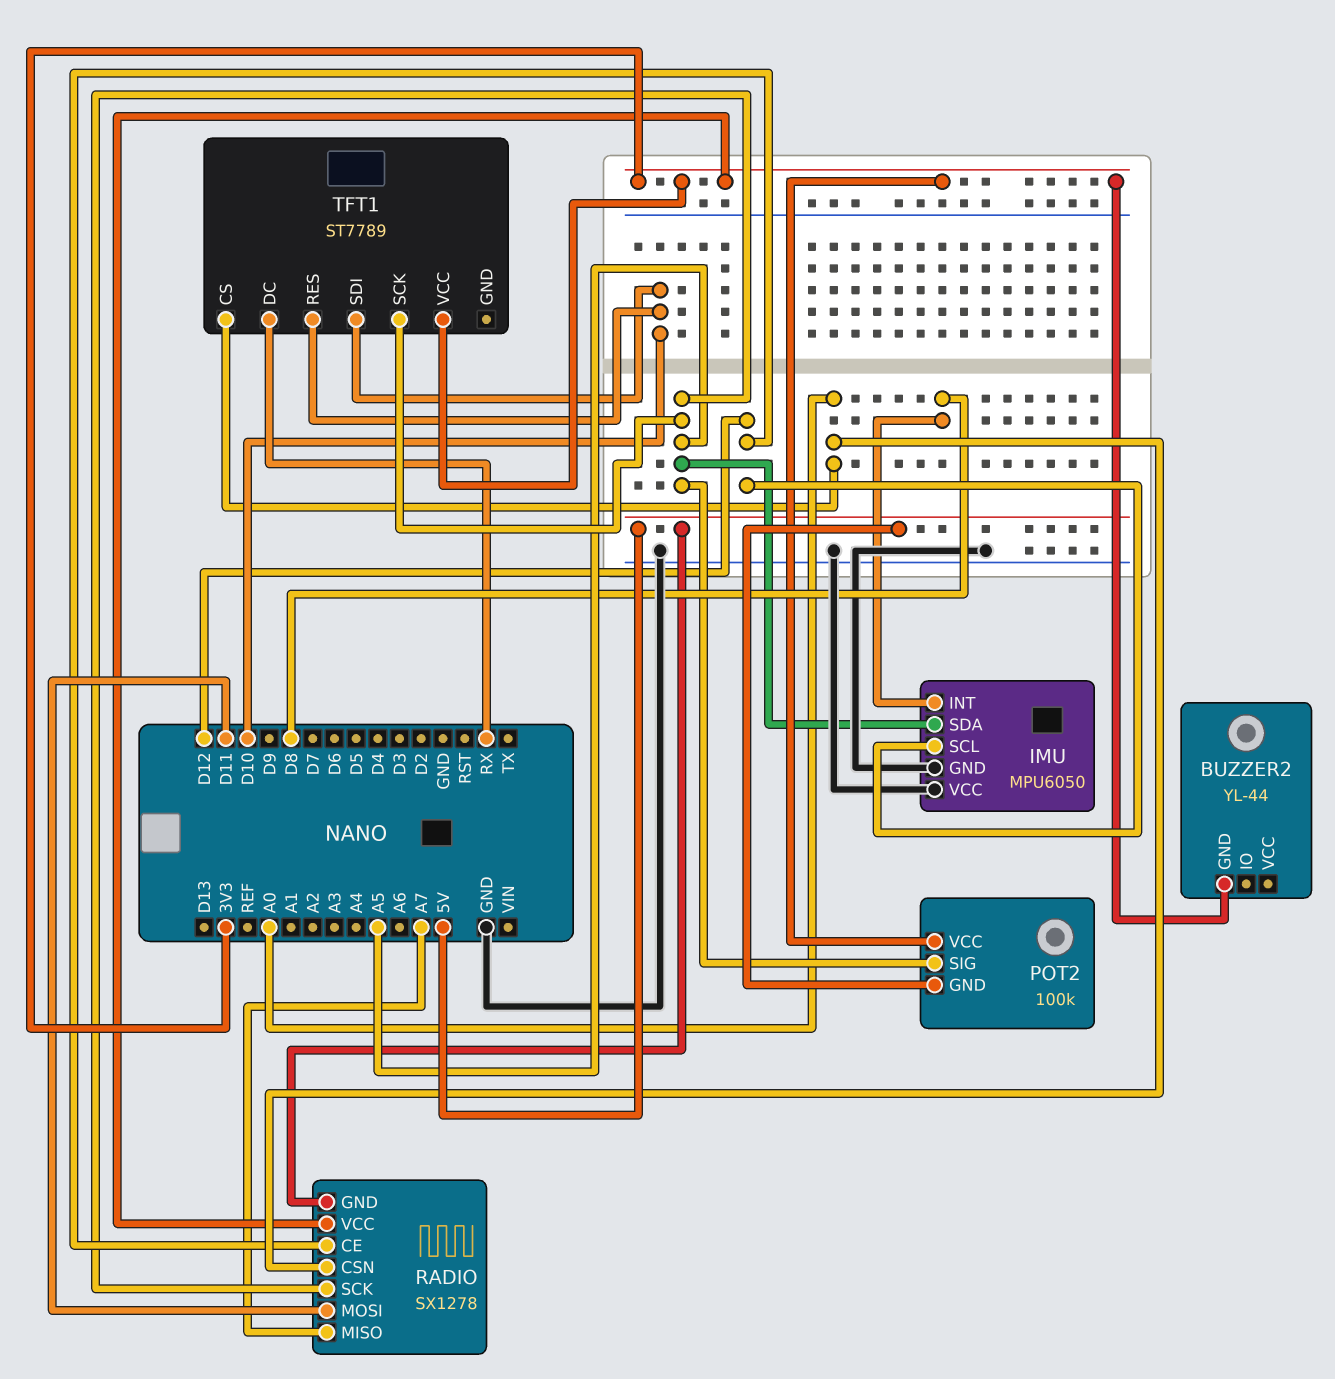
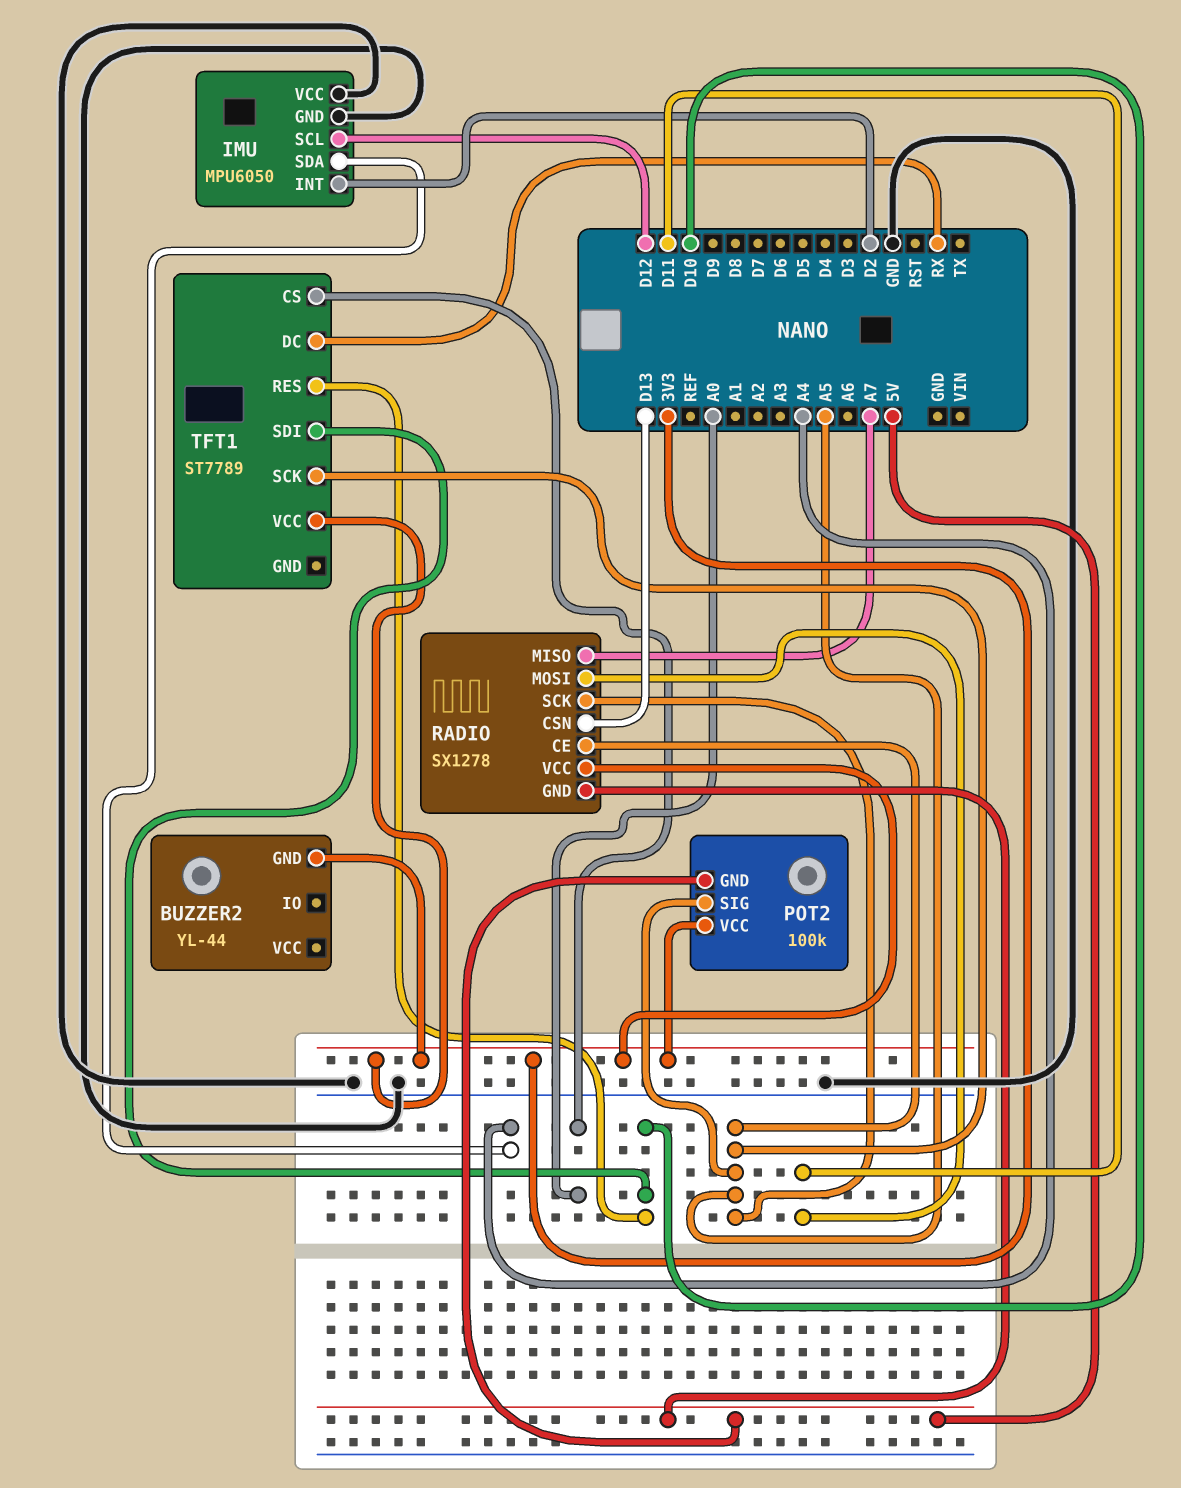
IMU pin INT: D8 -> D2
IMU pin SDA: A5 -> A4
RADIO pin CE: D12 -> A5
RADIO pin CSN: A0 -> D13

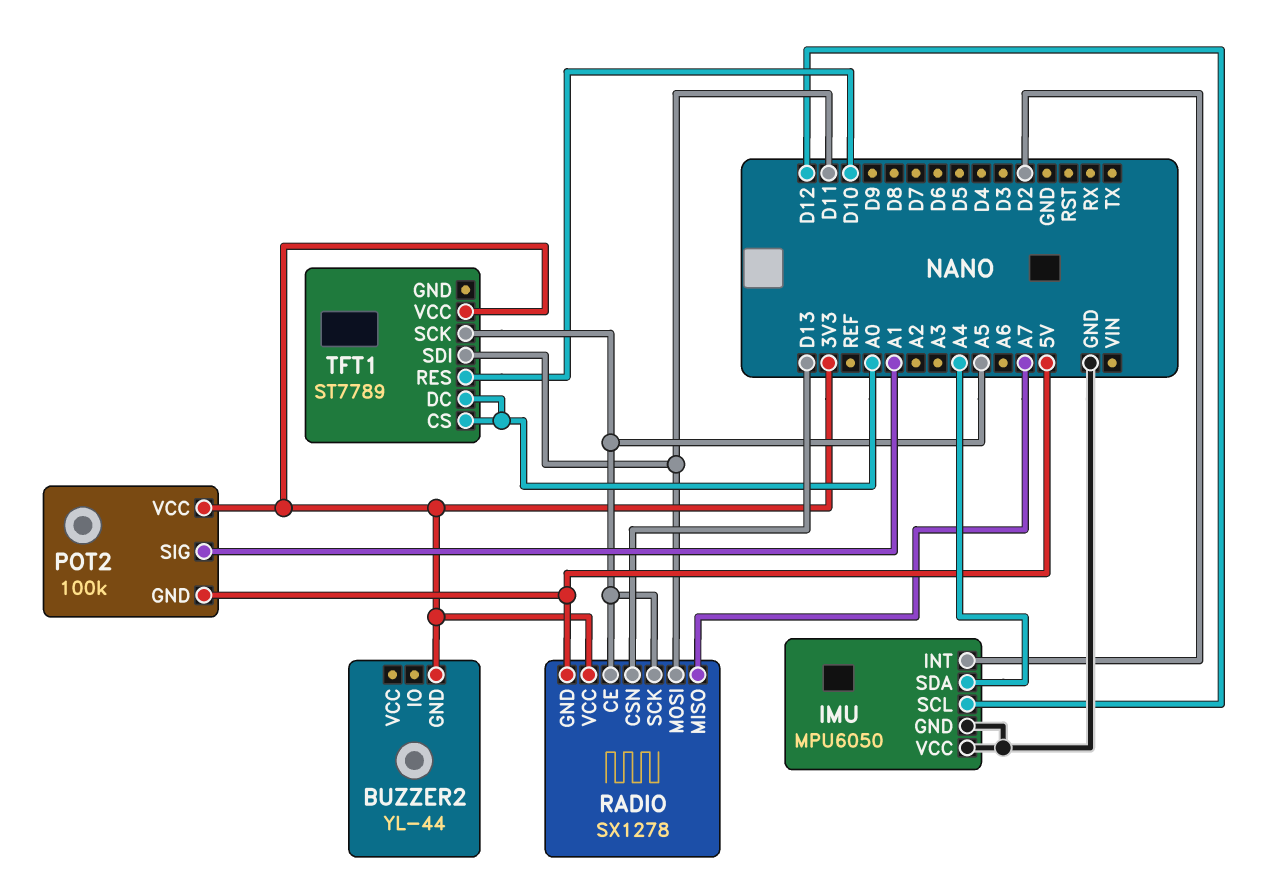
POT2 pin SIG: A5 -> A1
TFT1 pin DC: RX -> A0
TFT1 pin SDI: D10 -> D11

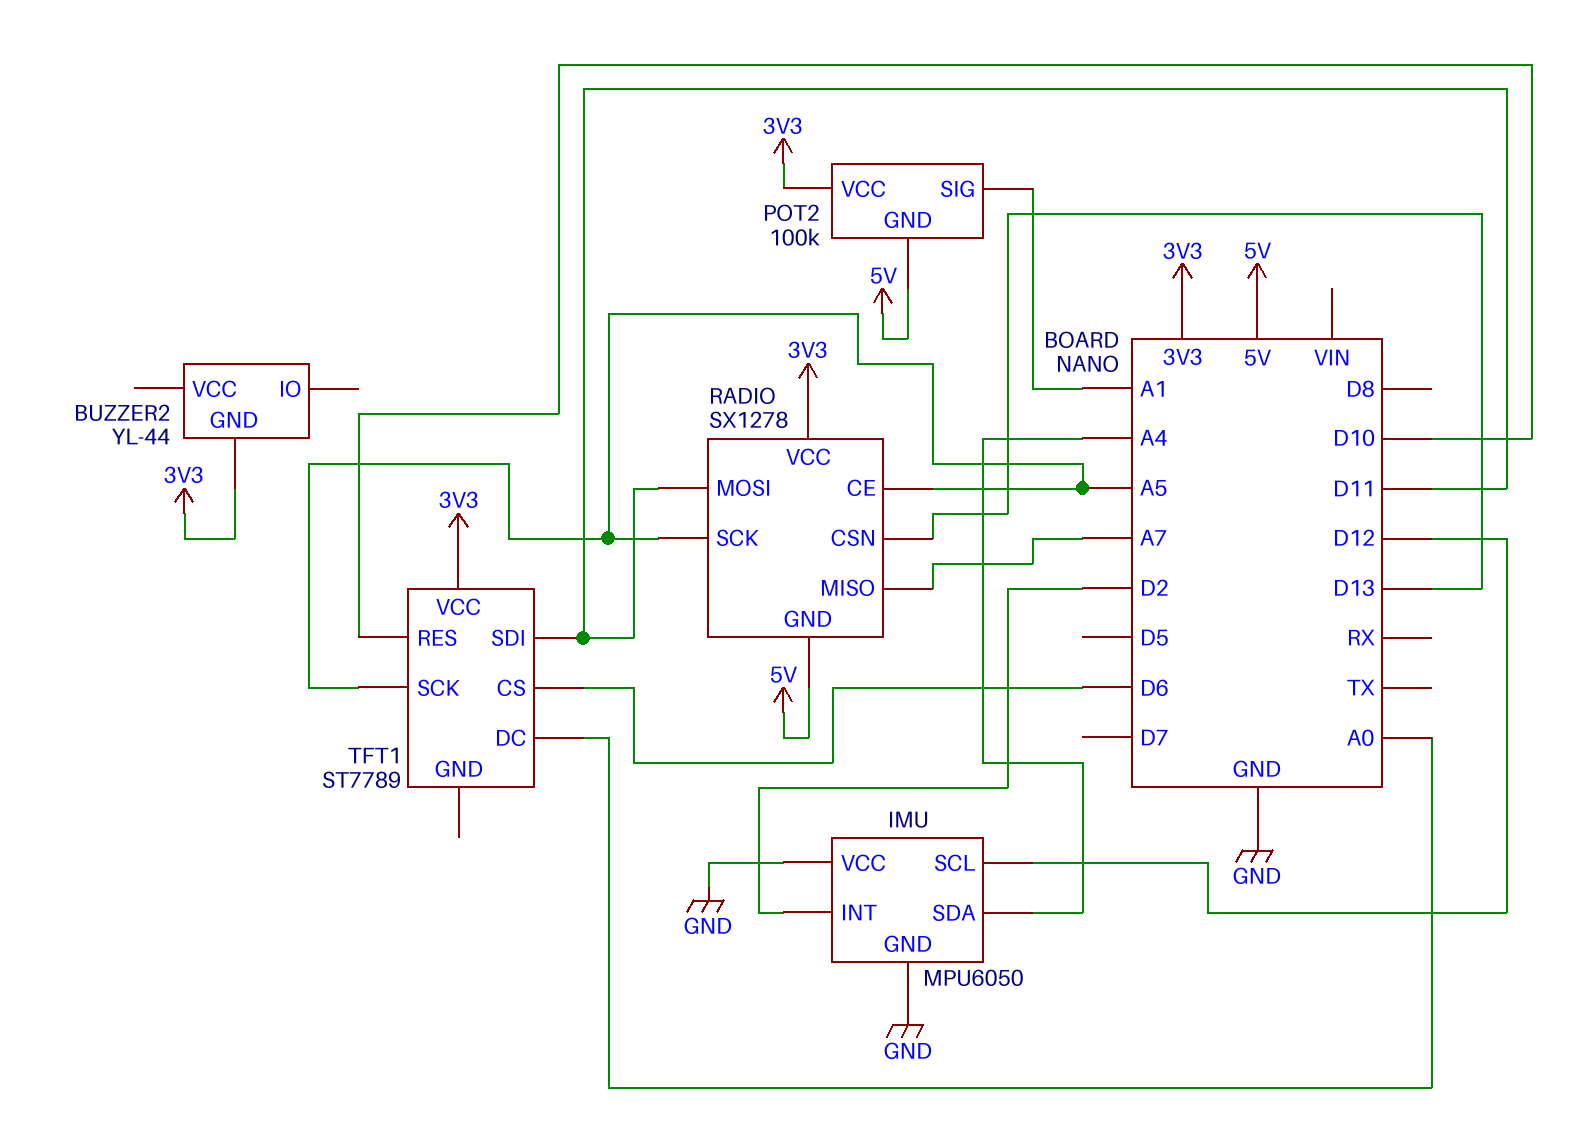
TFT1 pin CS: A0 -> D6

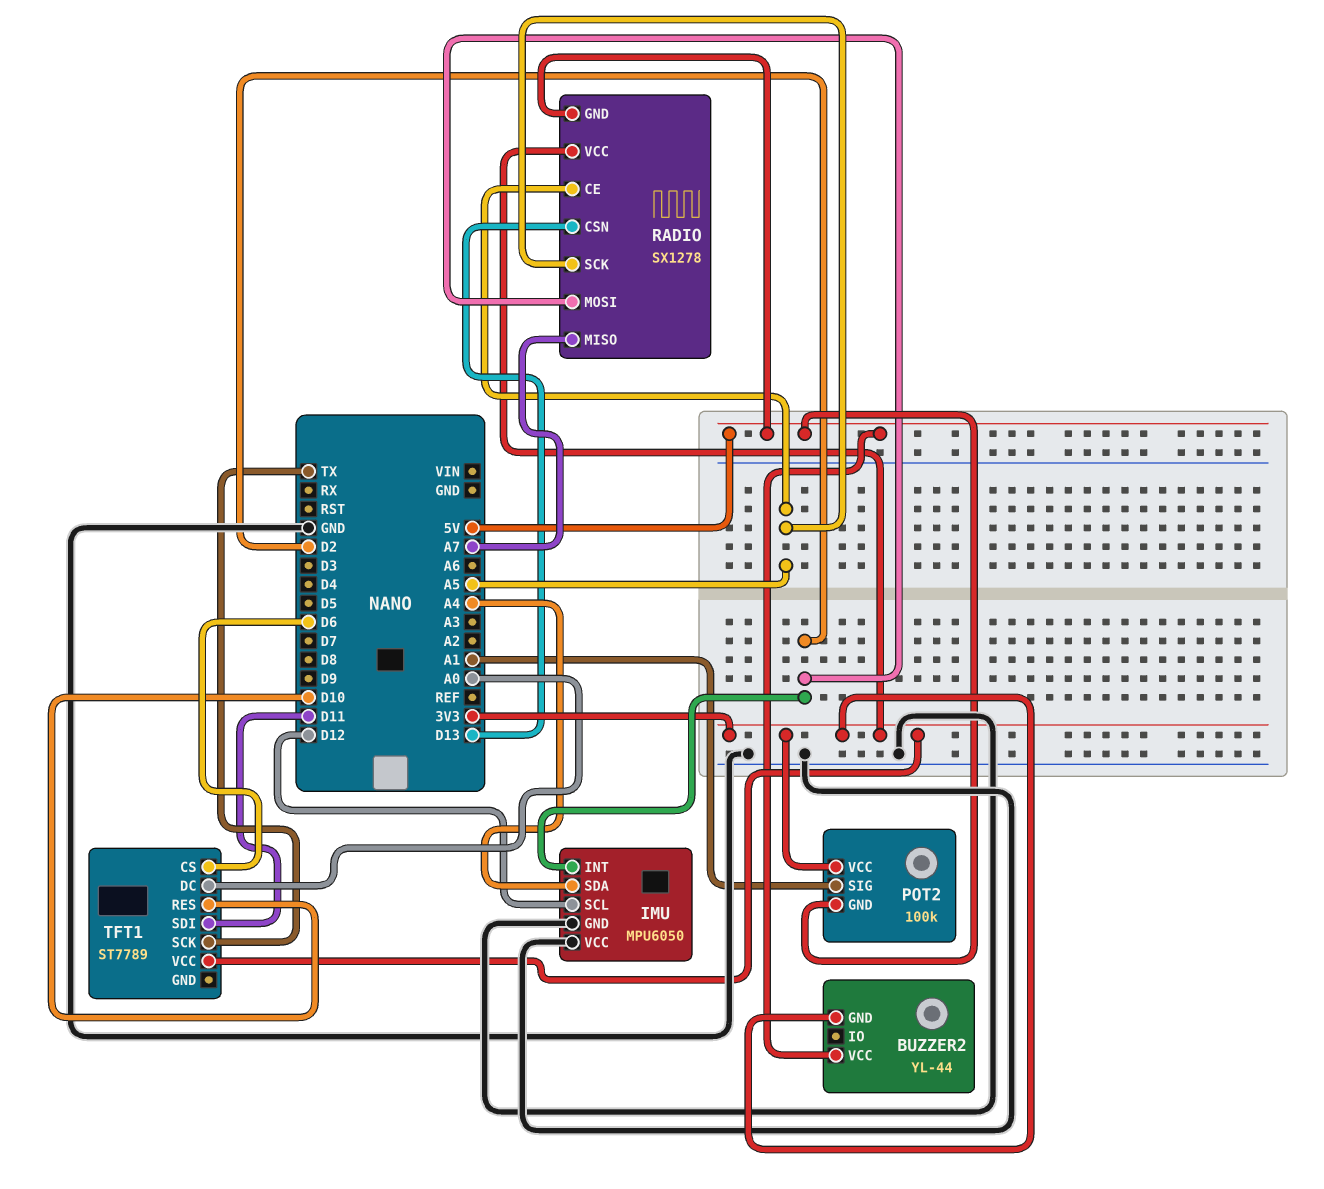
BUZZER2 pin VCC: none -> 5V
RADIO pin MOSI: D11 -> D2
TFT1 pin SCK: A5 -> TX

